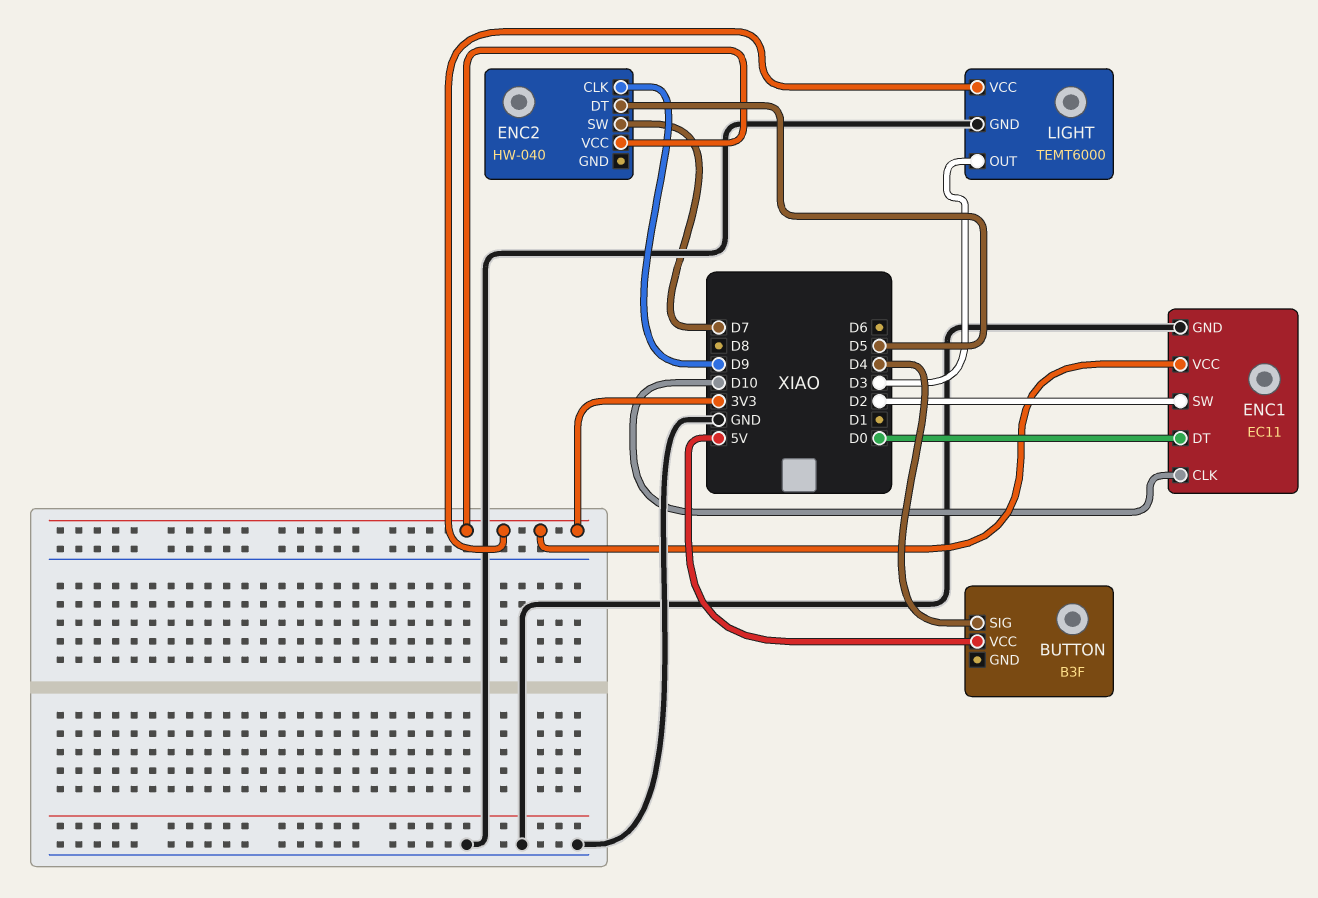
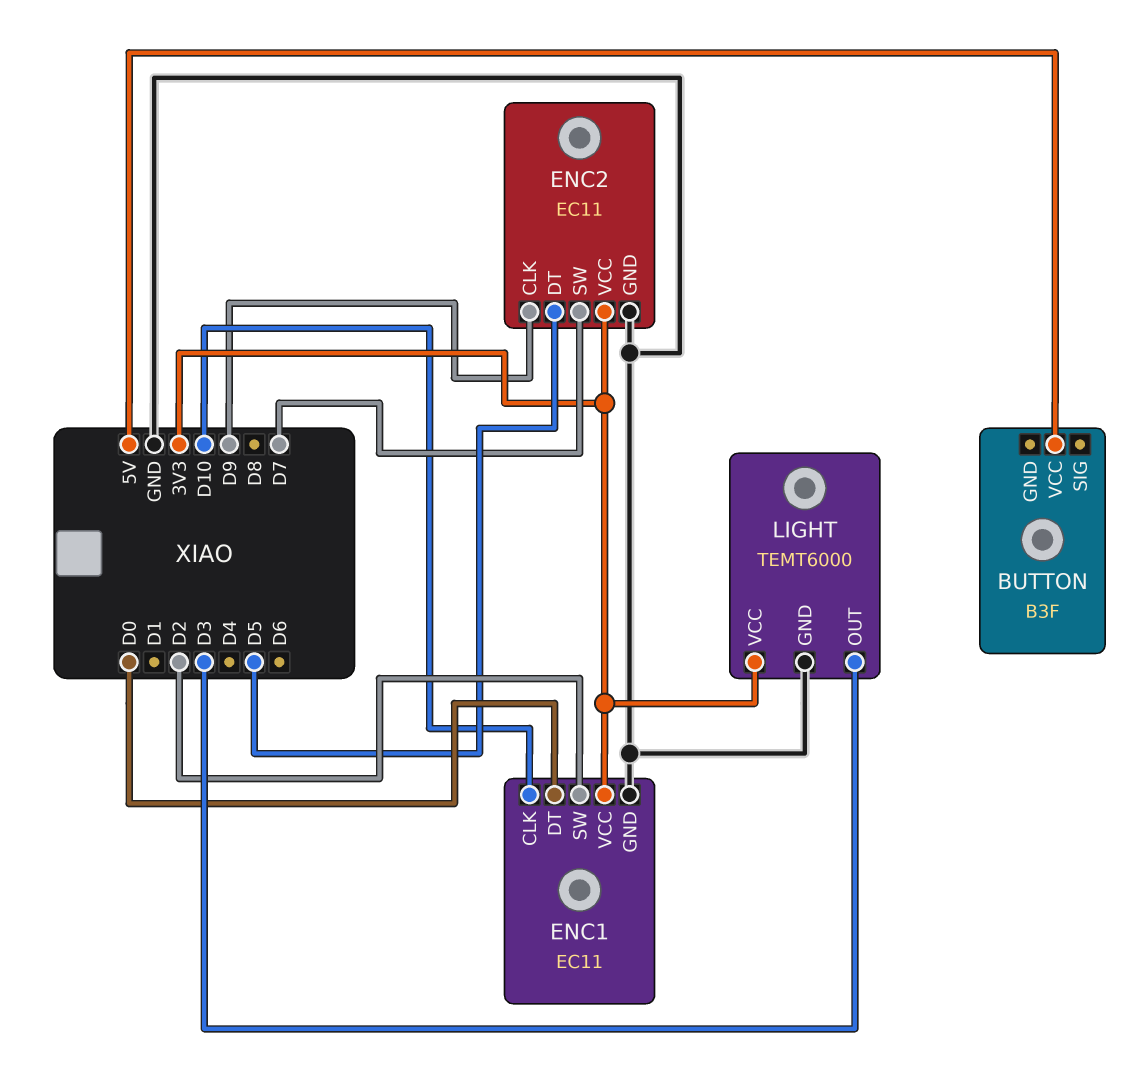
BUTTON pin SIG: D4 -> none
ENC2: HW-040 -> EC11
ENC2 pin GND: none -> GND

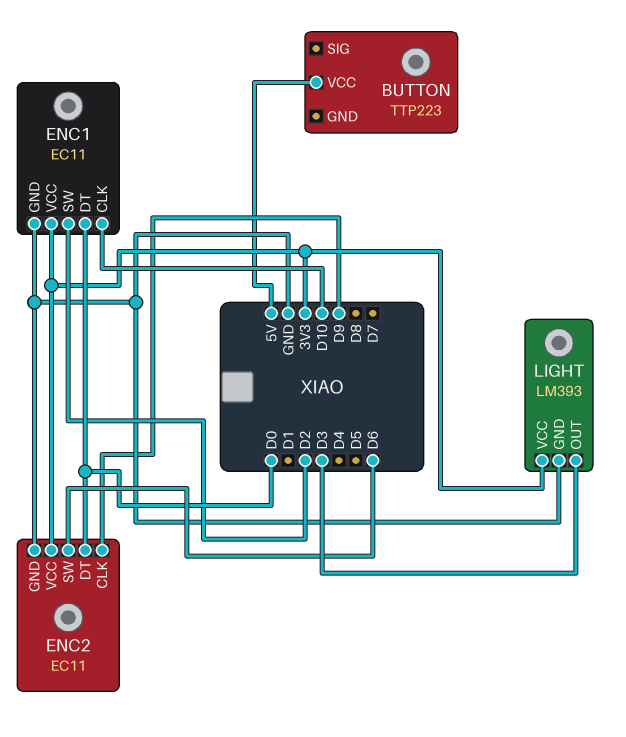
BUTTON: B3F -> TTP223
ENC2 pin DT: D5 -> D0
ENC2 pin SW: D7 -> D6
LIGHT: TEMT6000 -> LM393

